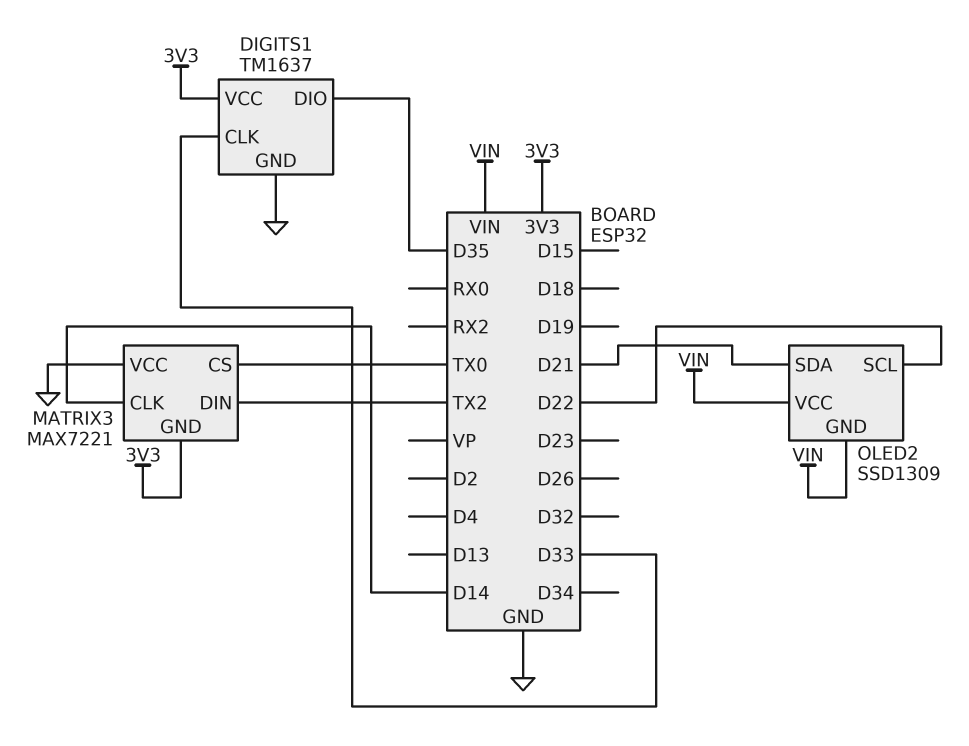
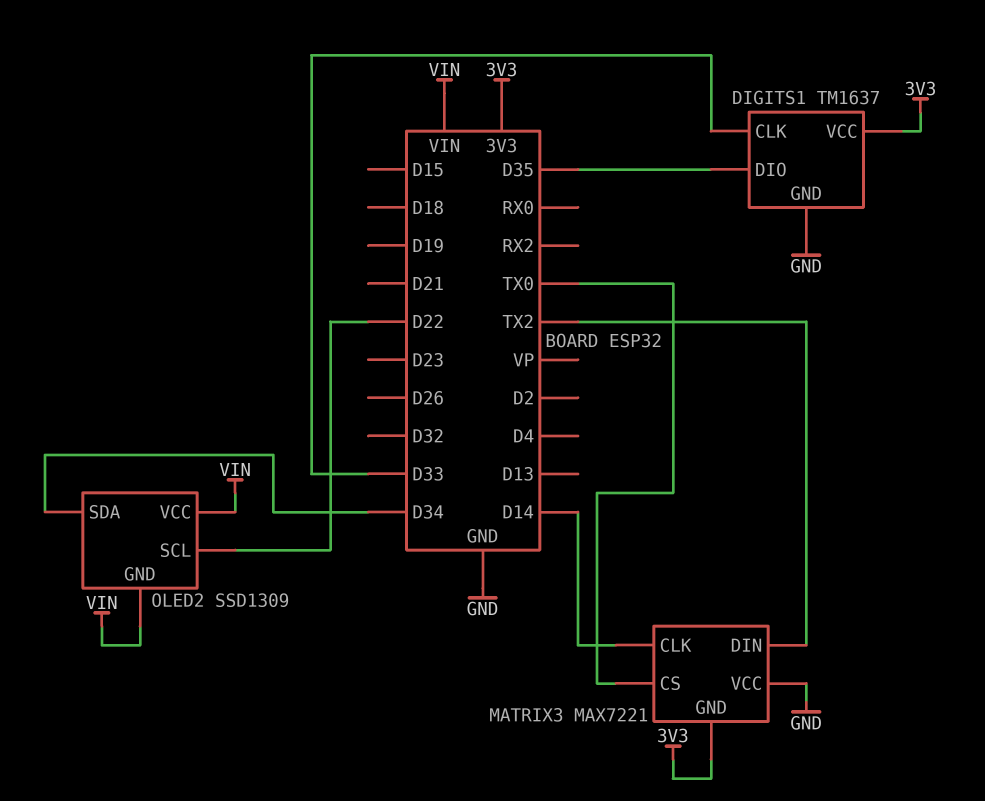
OLED2 pin SDA: D21 -> D34

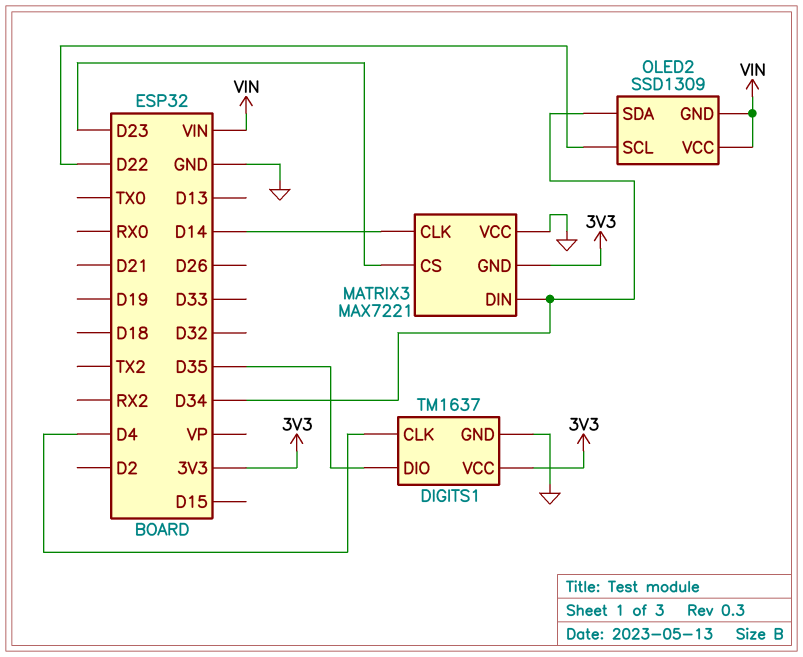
DIGITS1 pin CLK: D33 -> D4
MATRIX3 pin CS: TX0 -> D23
MATRIX3 pin DIN: TX2 -> D34

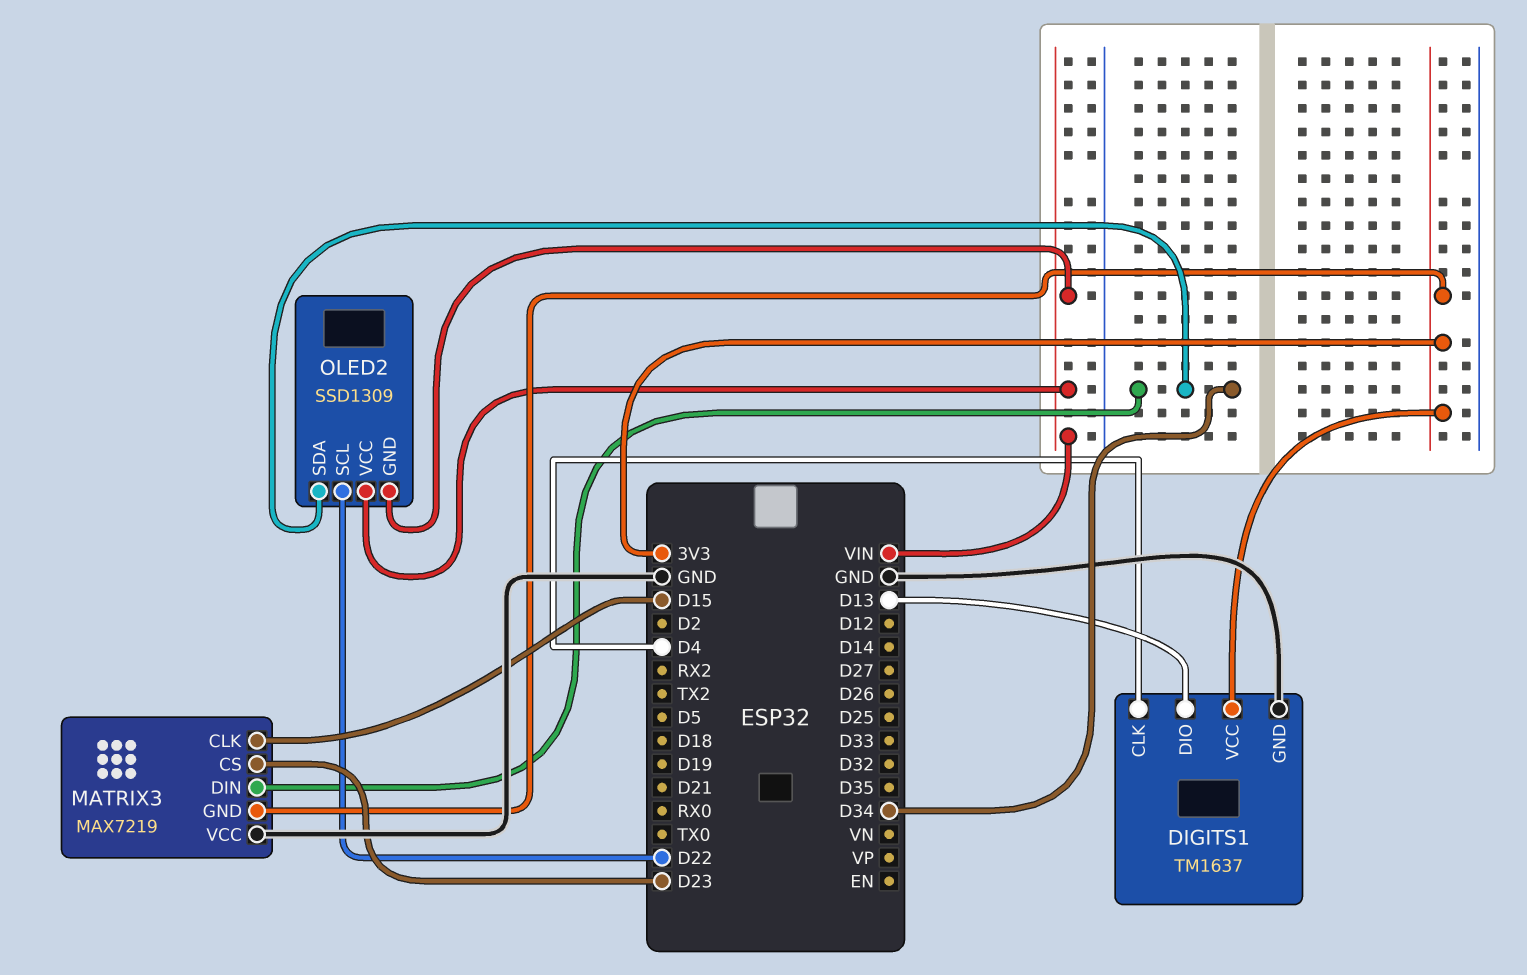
DIGITS1 pin DIO: D35 -> D13
MATRIX3: MAX7221 -> MAX7219
MATRIX3 pin CLK: D14 -> D15

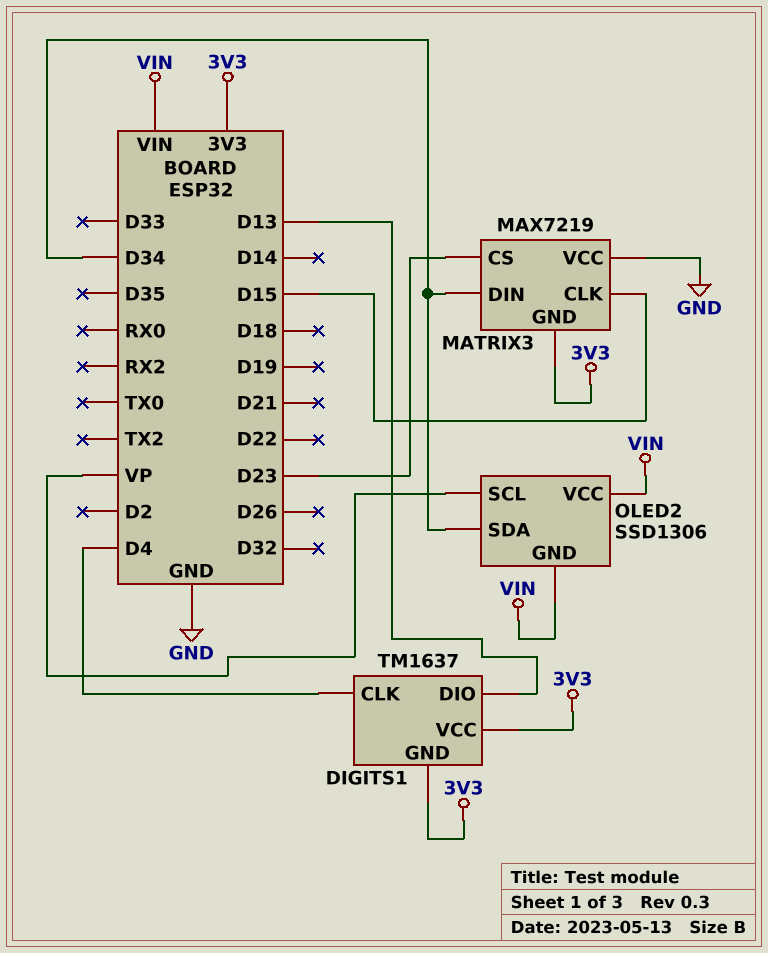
DIGITS1 pin GND: GND -> 3V3
OLED2: SSD1309 -> SSD1306
OLED2 pin SCL: D22 -> VP

